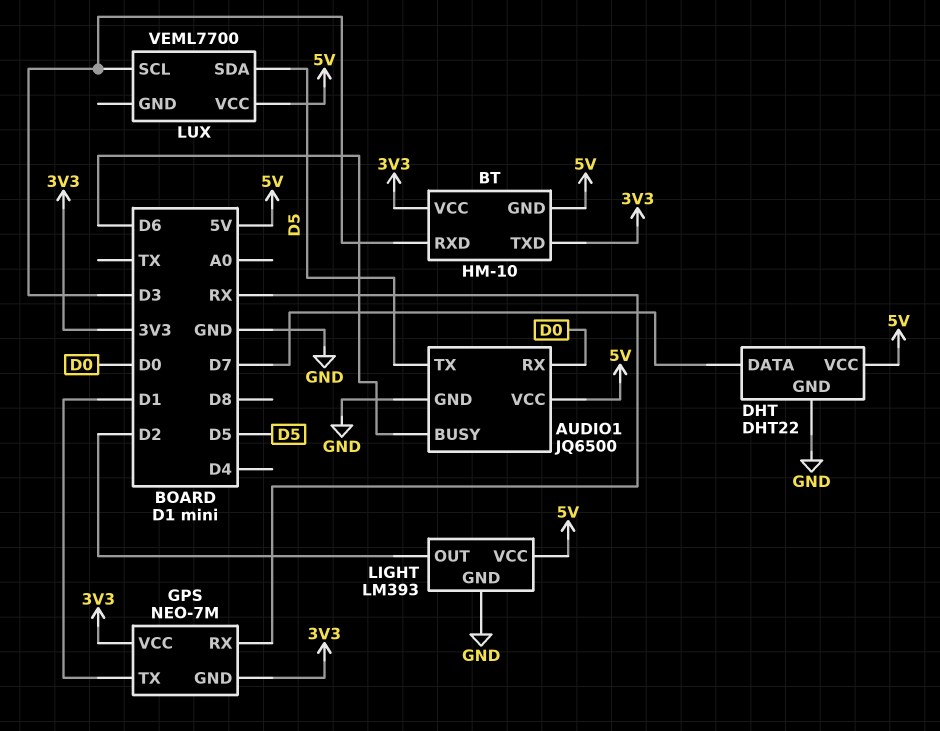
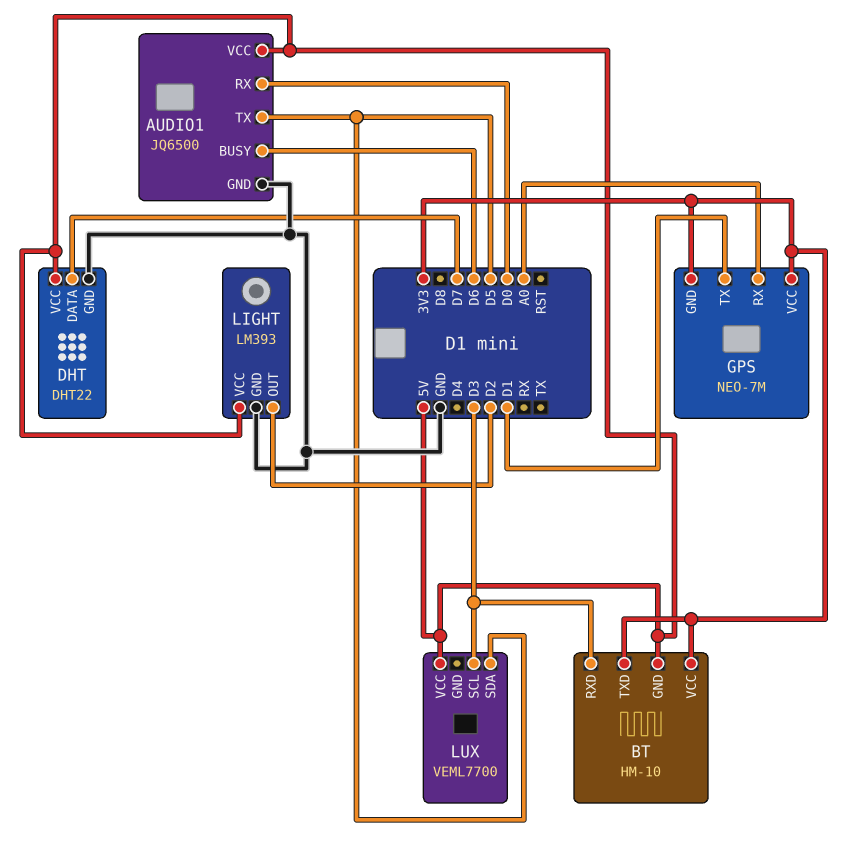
GPS pin RX: RX -> A0

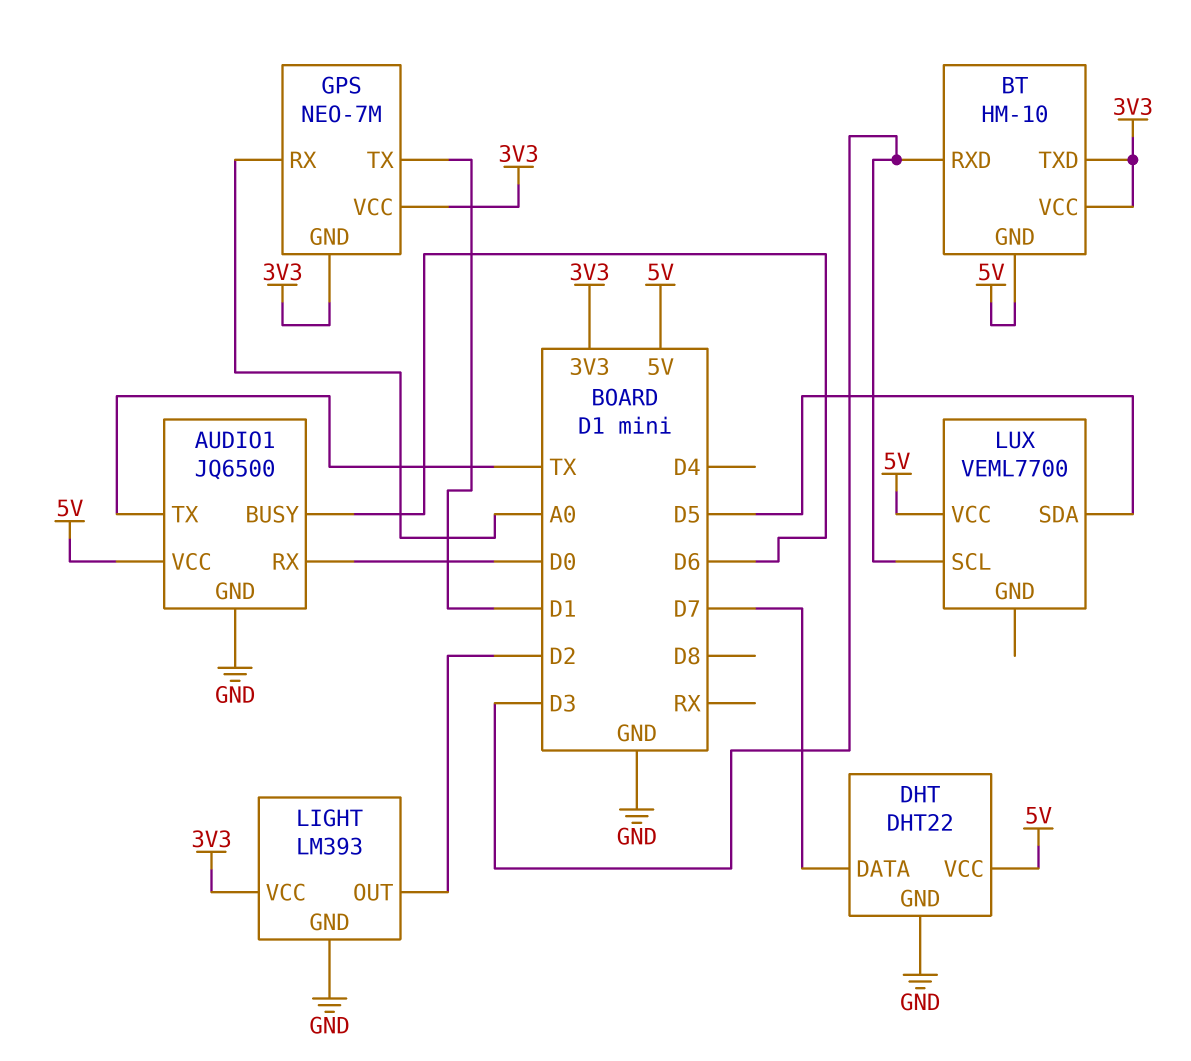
AUDIO1 pin TX: D5 -> TX
LIGHT pin VCC: 5V -> 3V3

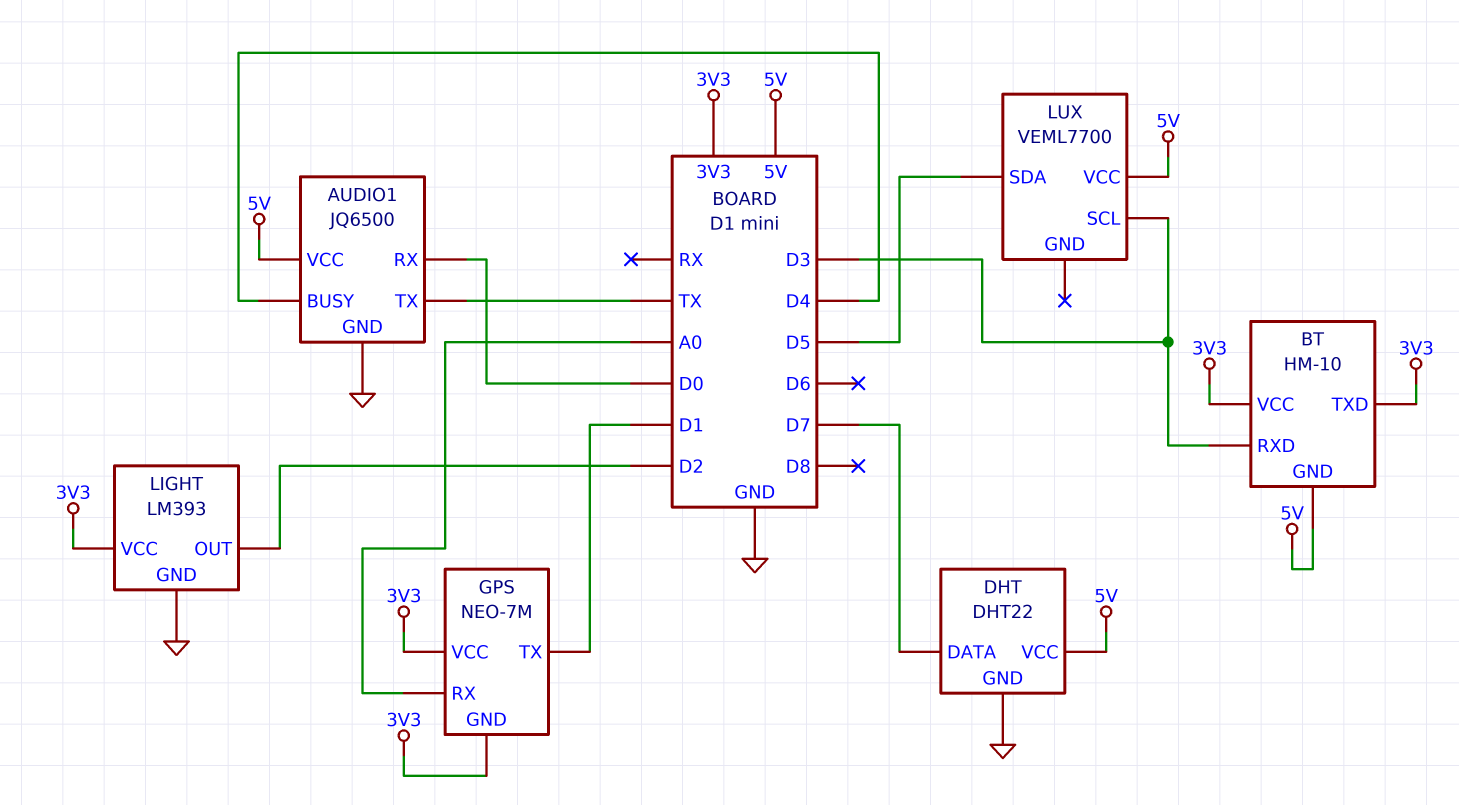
AUDIO1 pin BUSY: D6 -> D4

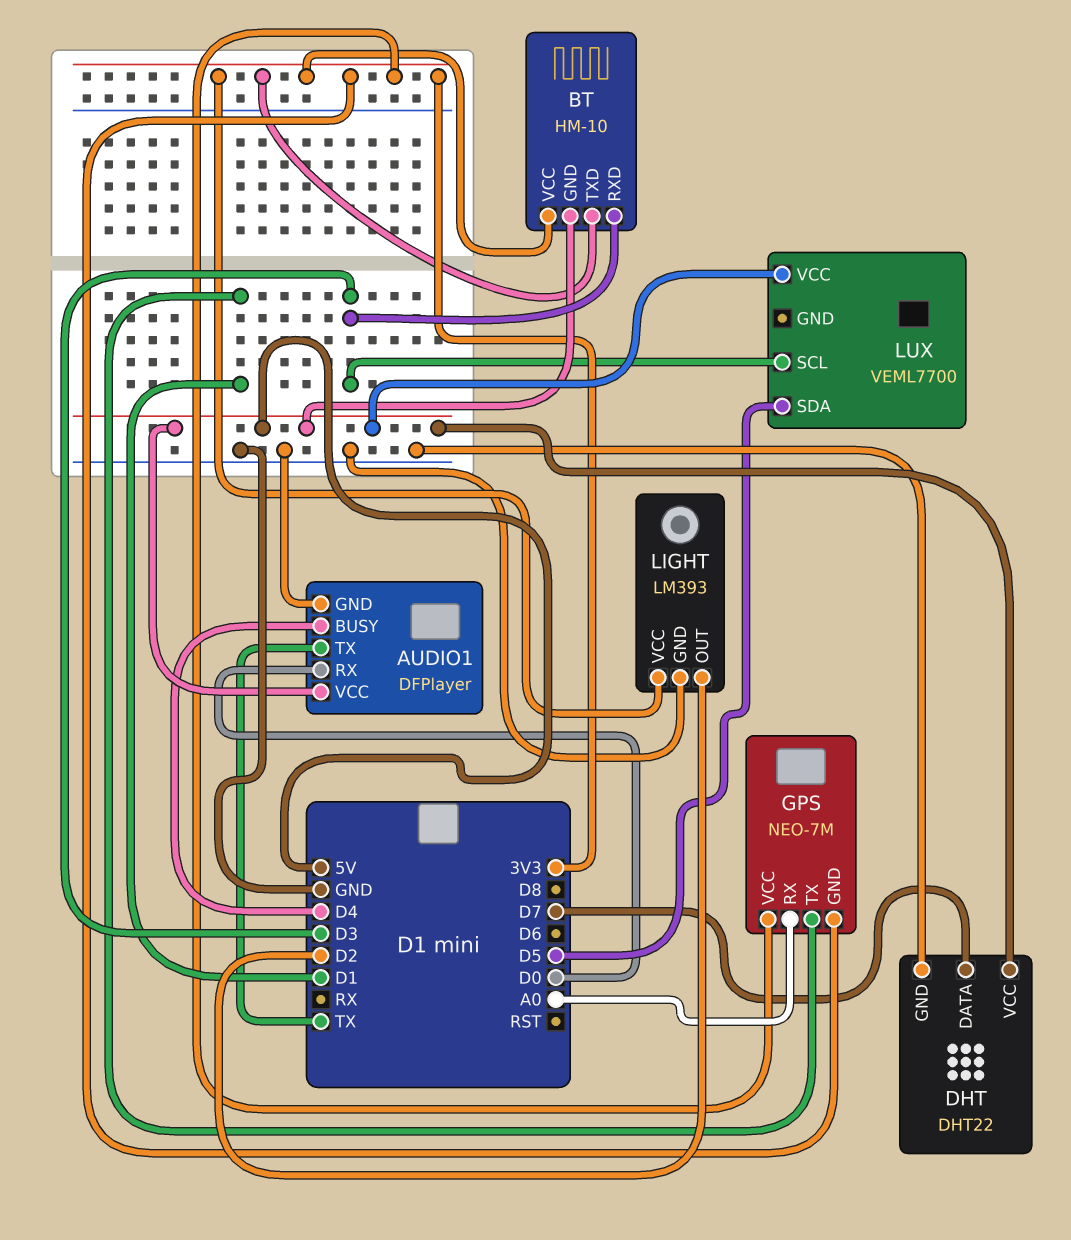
AUDIO1: JQ6500 -> DFPlayer

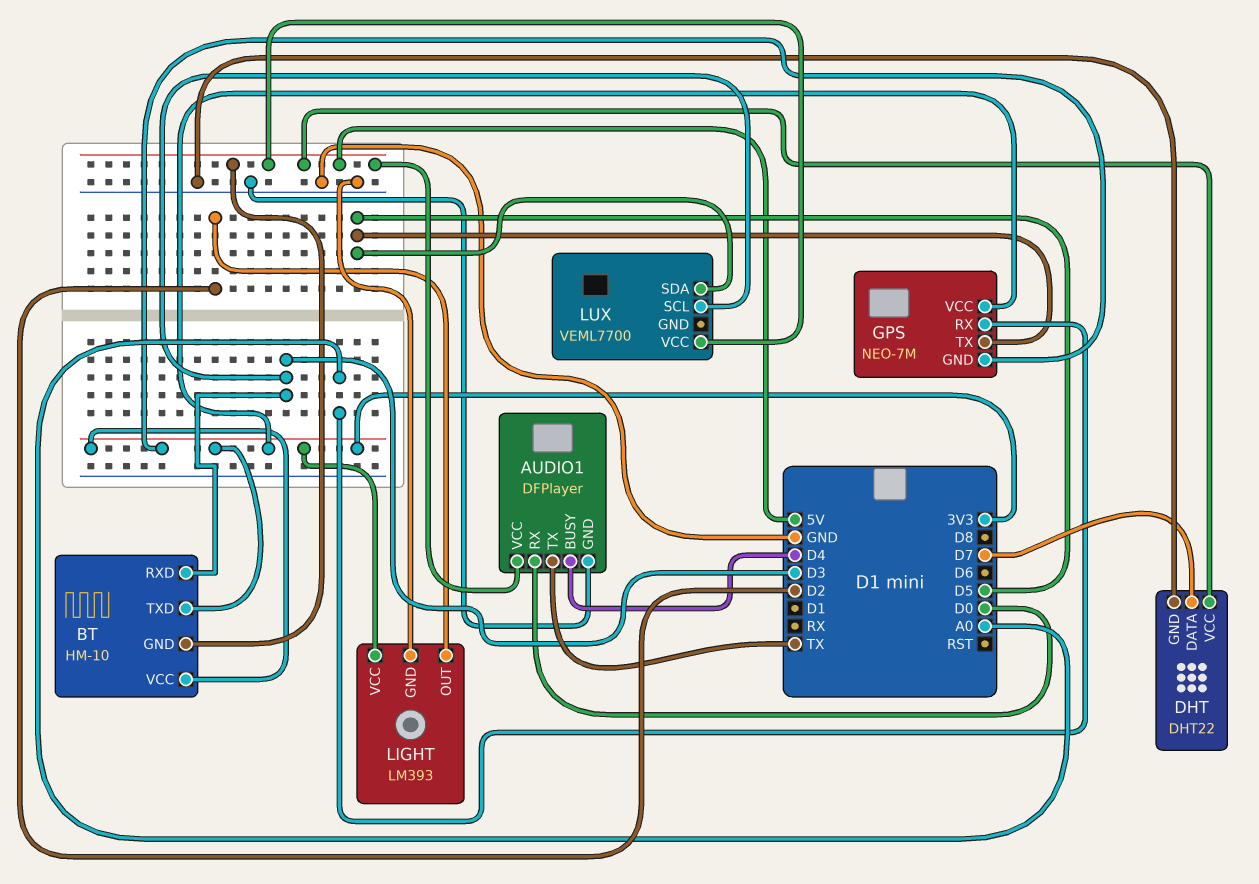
GPS pin TX: D1 -> D5

